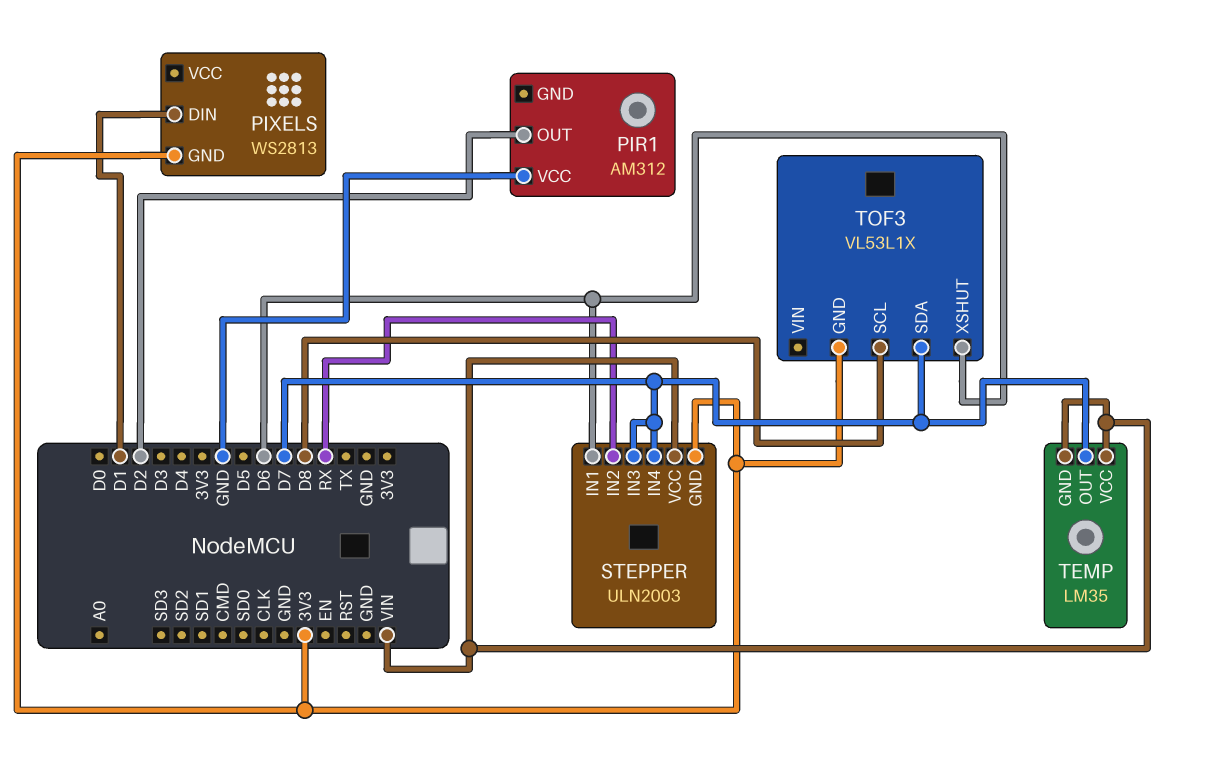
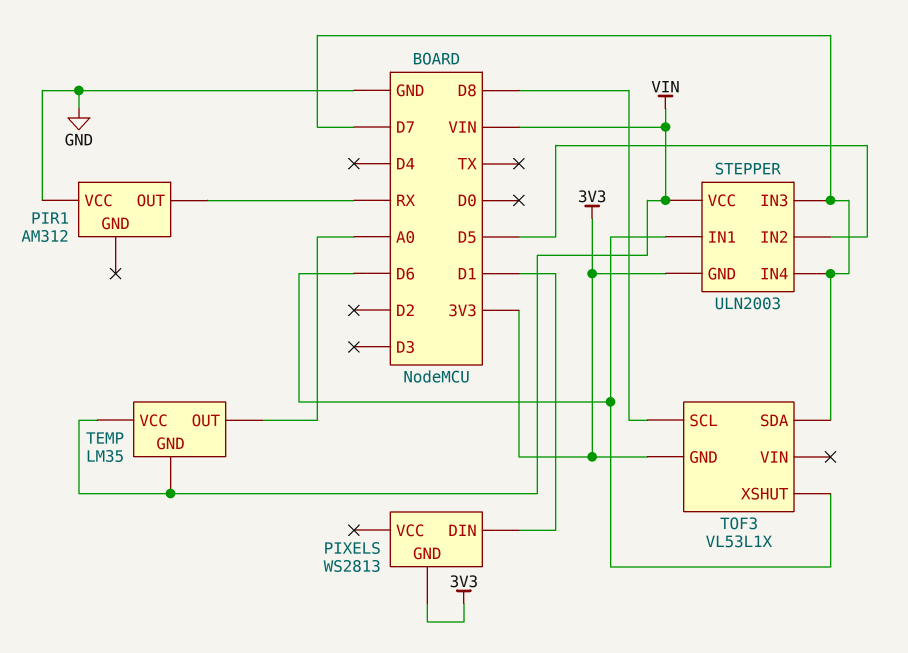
PIR1 pin OUT: D2 -> RX
STEPPER pin IN2: RX -> D5
TEMP pin OUT: D7 -> A0

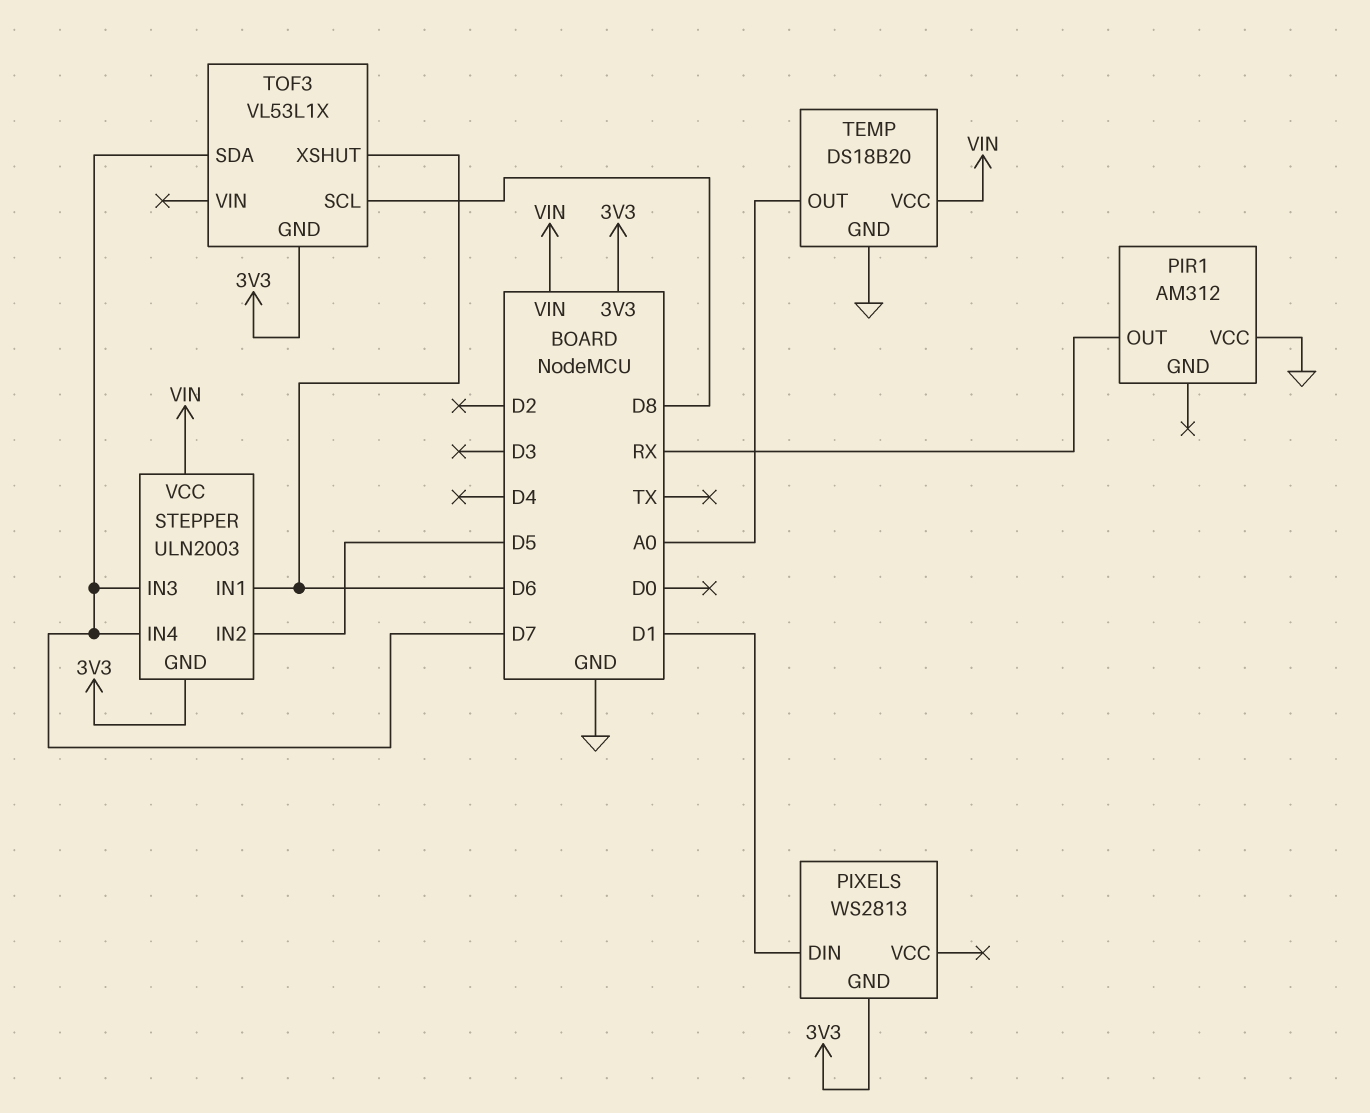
TEMP: LM35 -> DS18B20
TEMP pin GND: VIN -> GND

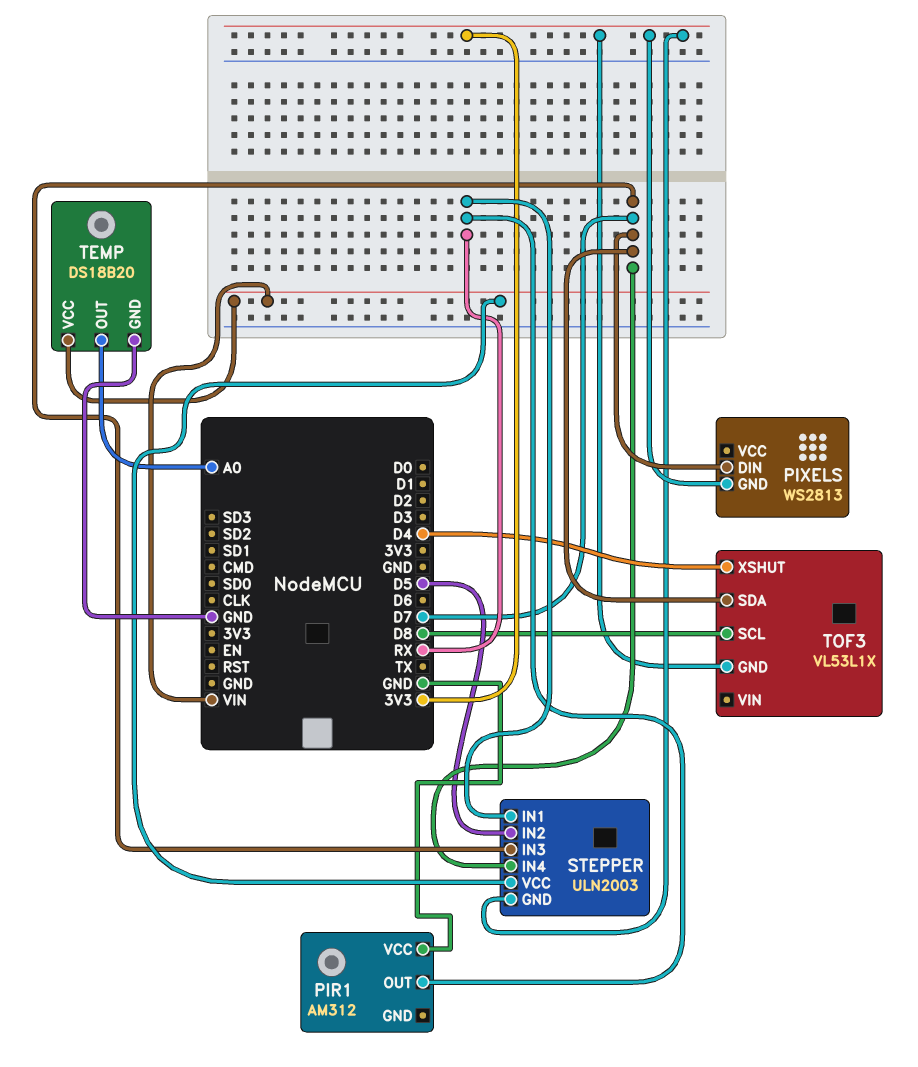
PIXELS pin DIN: D1 -> D7
STEPPER pin IN1: D6 -> RX
TOF3 pin XSHUT: D6 -> D4

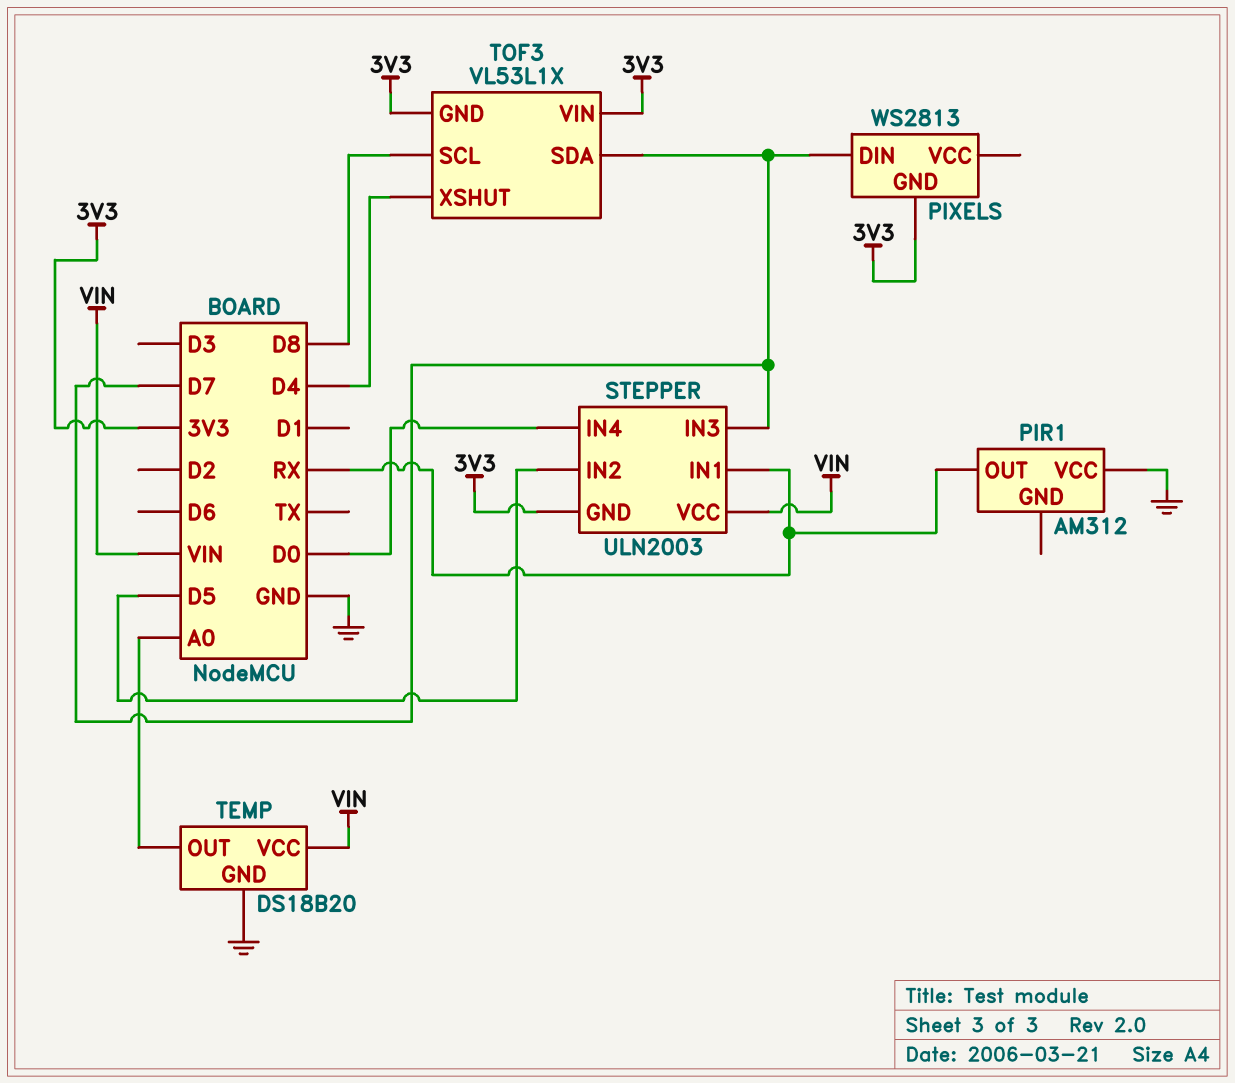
STEPPER pin IN4: D7 -> D0
TOF3 pin VIN: none -> 3V3

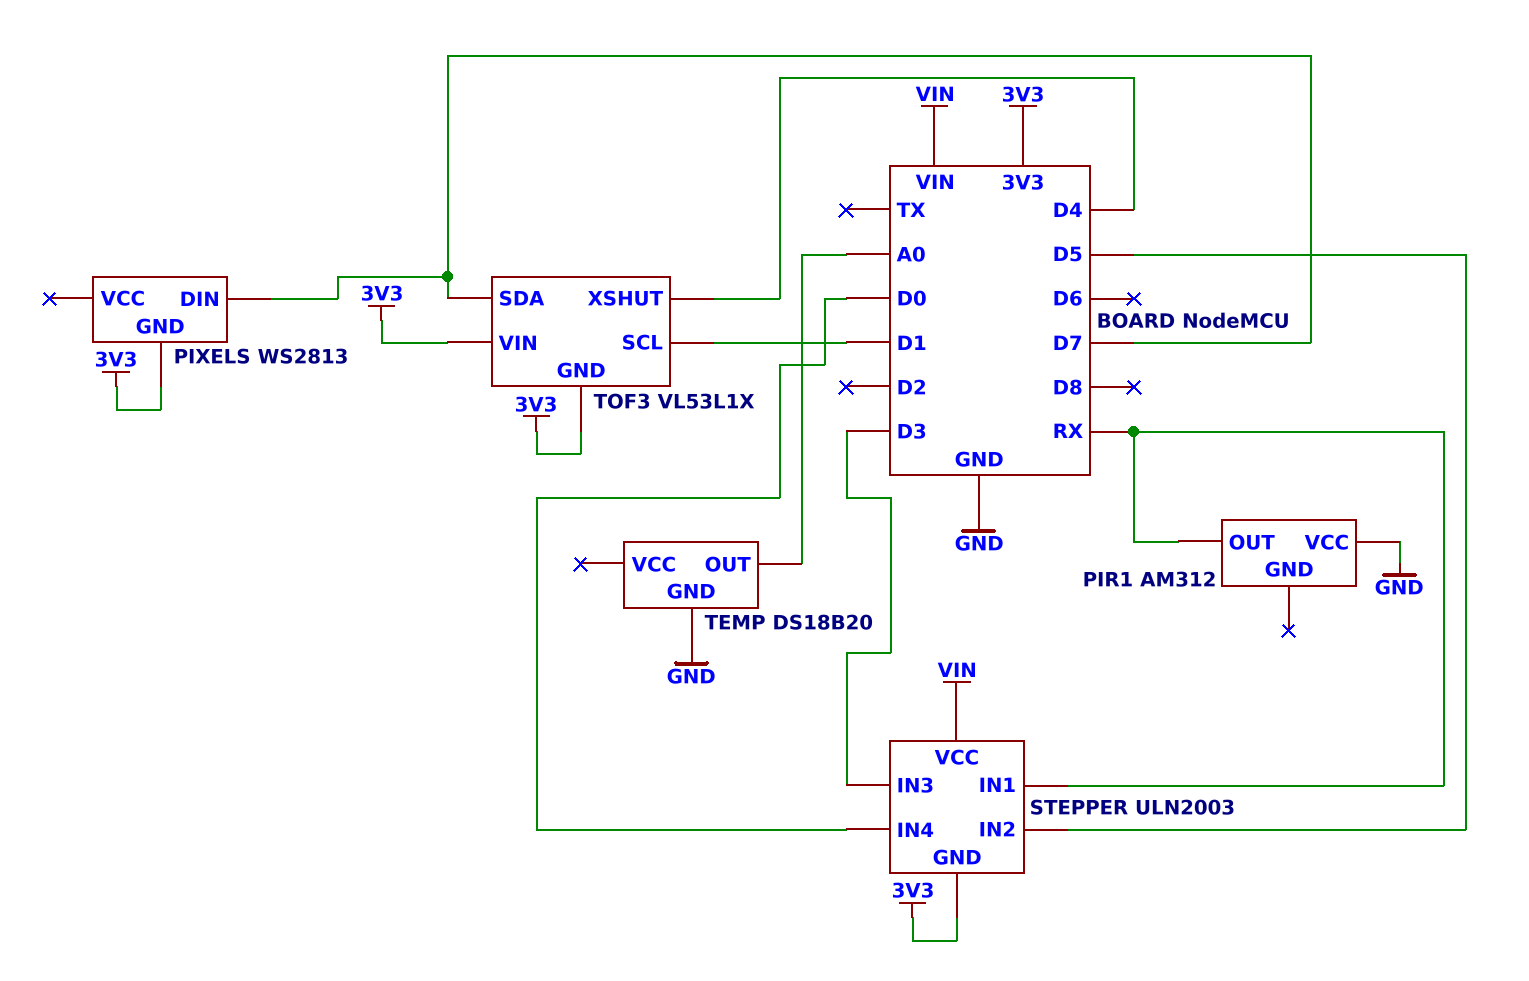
STEPPER pin IN3: D7 -> D3
TEMP pin VCC: VIN -> none
TOF3 pin SCL: D8 -> D1

